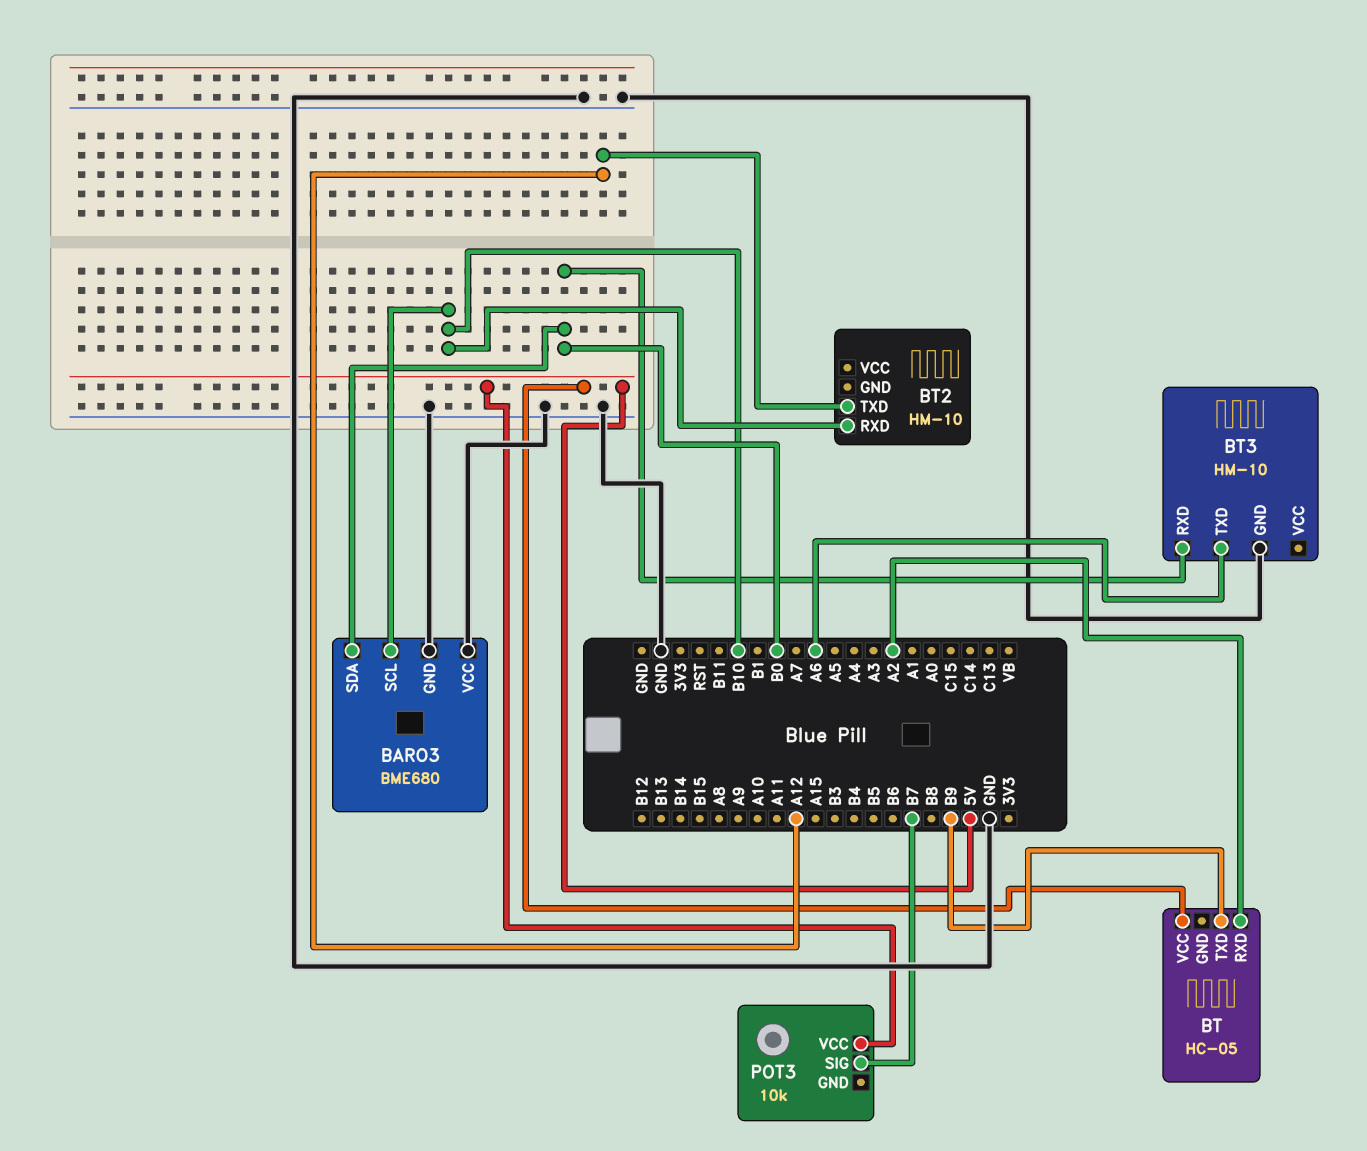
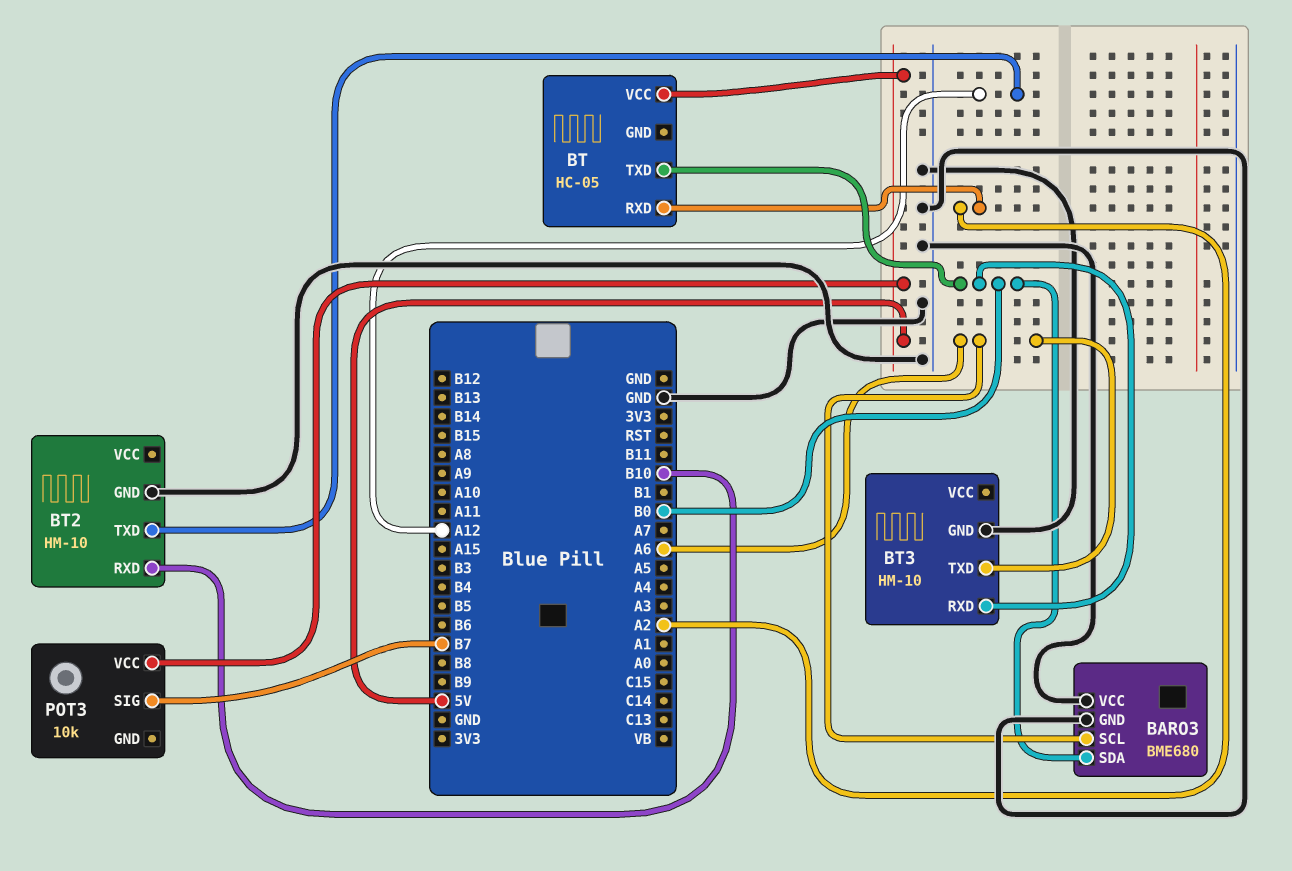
BARO3 pin SCL: B10 -> A6
BT pin TXD: B9 -> B0
BT2 pin GND: none -> GND

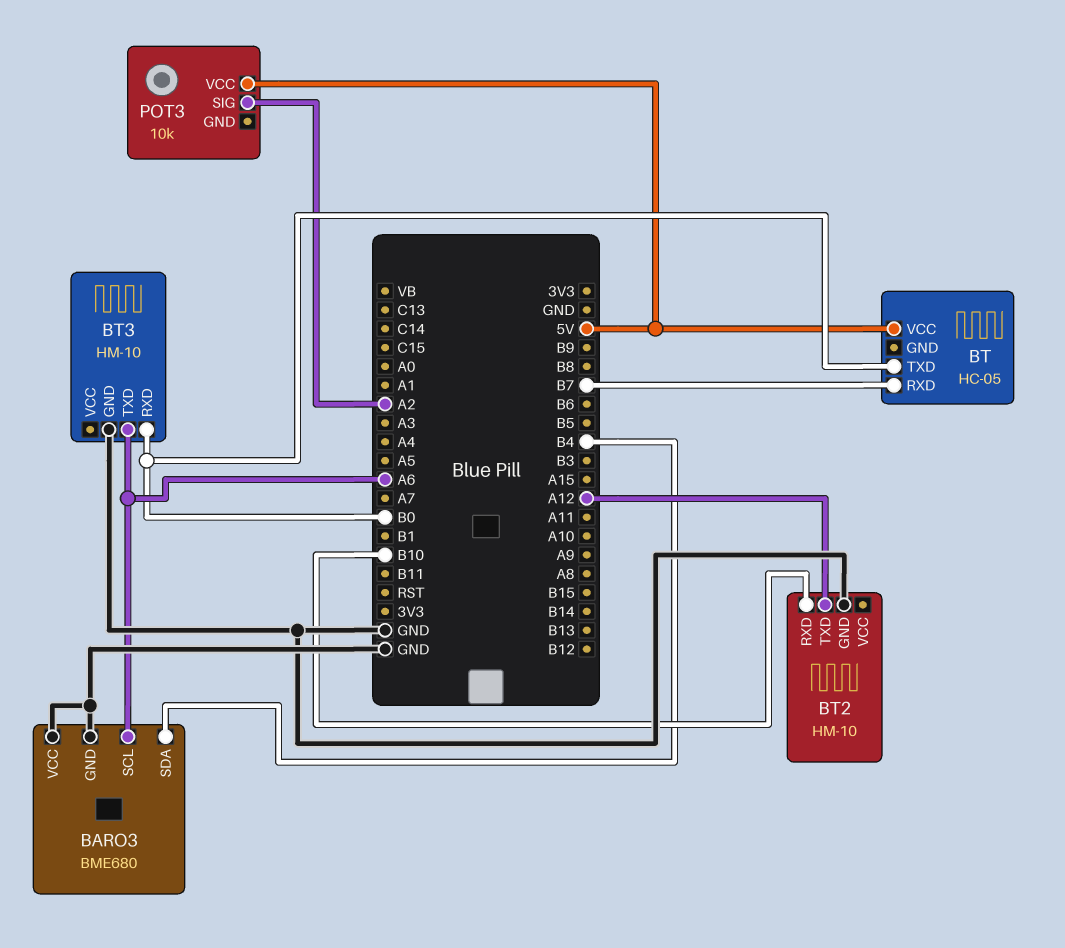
BARO3 pin SDA: B0 -> B4
BT pin RXD: A2 -> B7
POT3 pin SIG: B7 -> A2

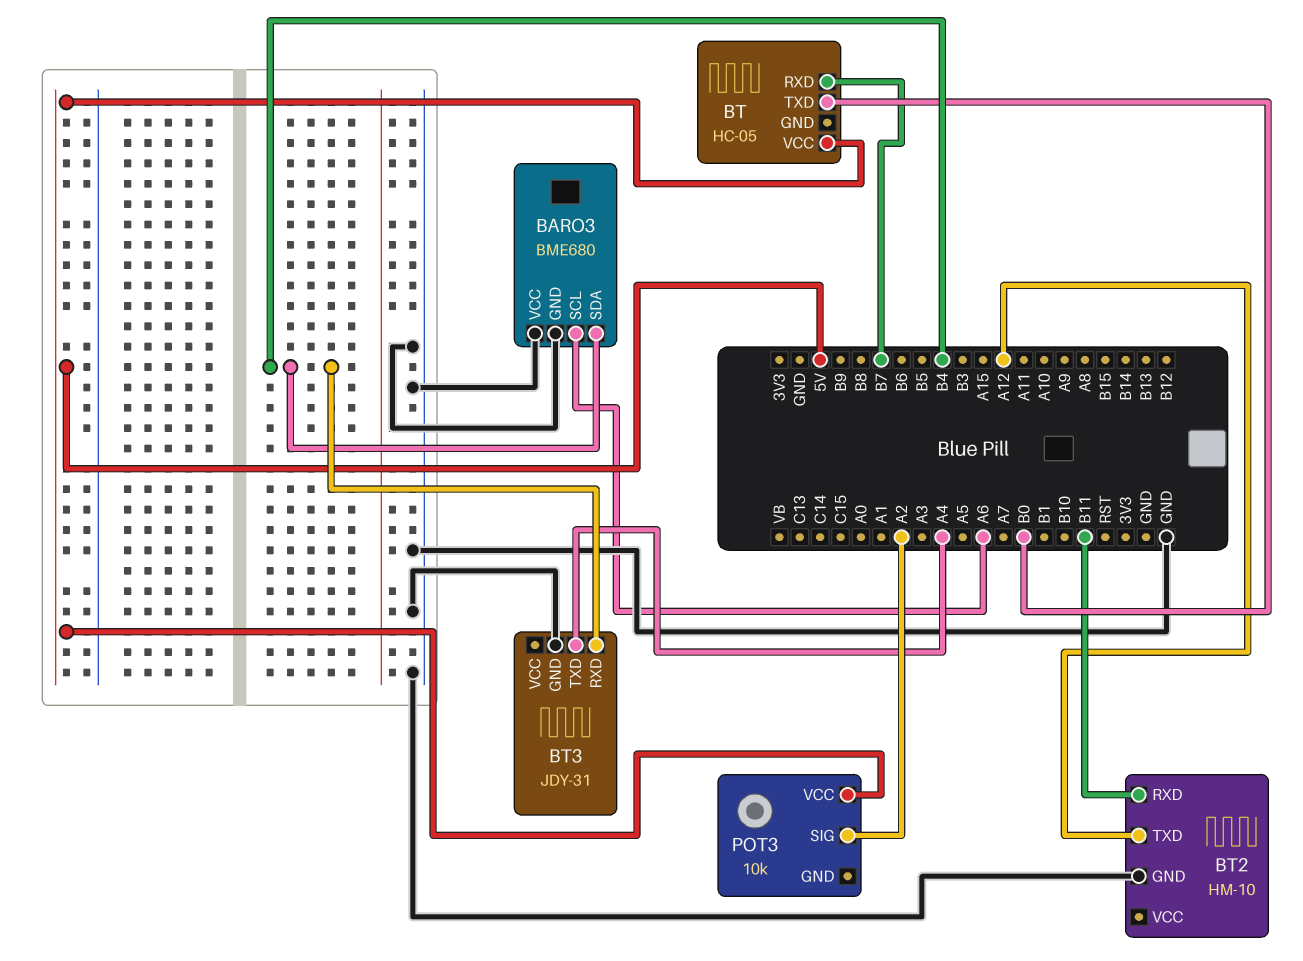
BT2 pin RXD: B10 -> B11
BT3: HM-10 -> JDY-31
BT3 pin RXD: B0 -> B4
BT3 pin TXD: A6 -> A4

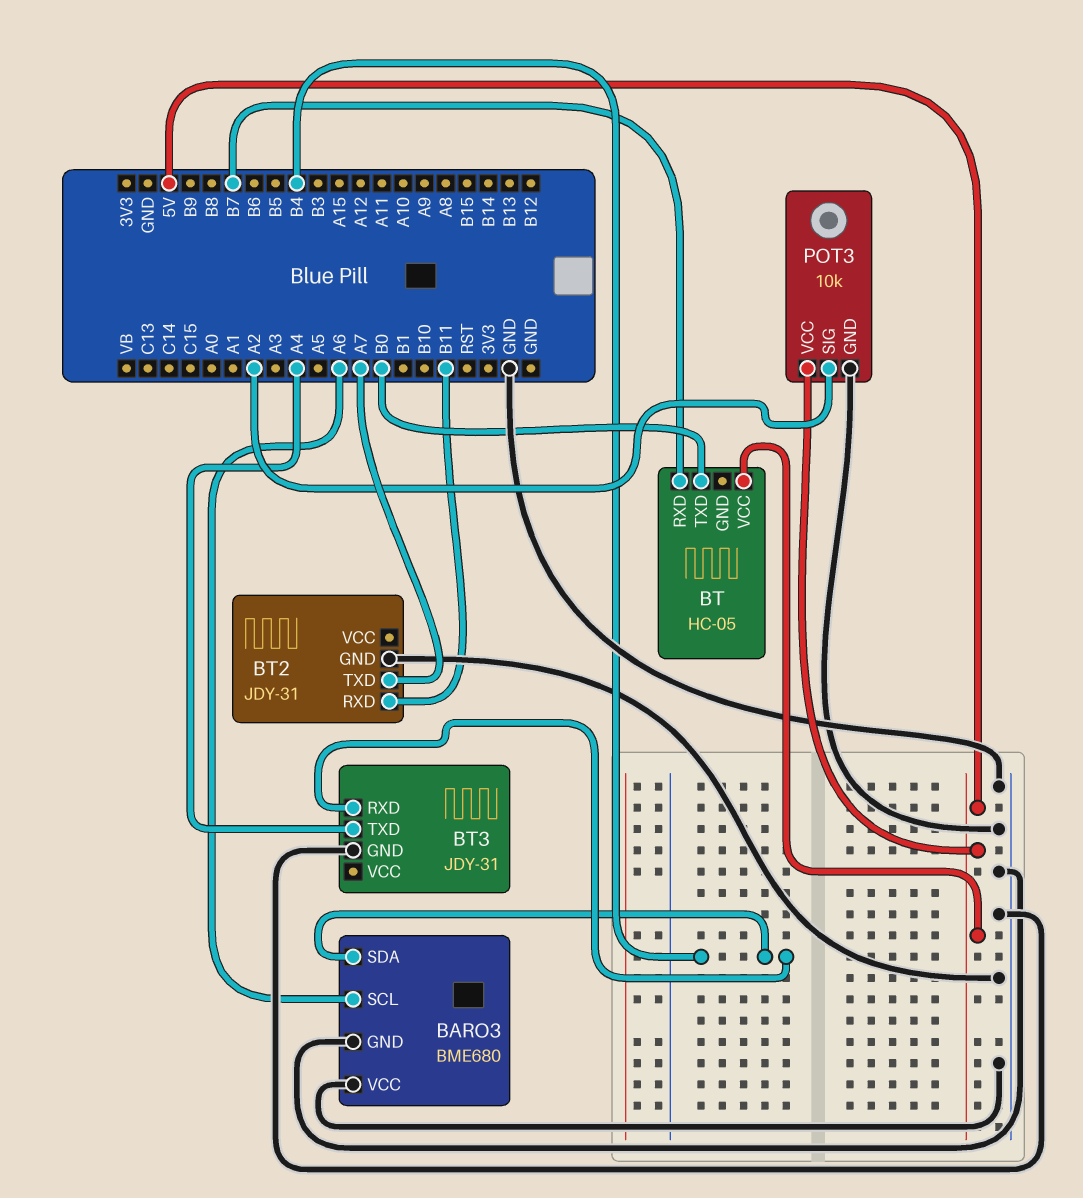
BT2: HM-10 -> JDY-31
BT2 pin TXD: A12 -> A7
POT3 pin GND: none -> GND

